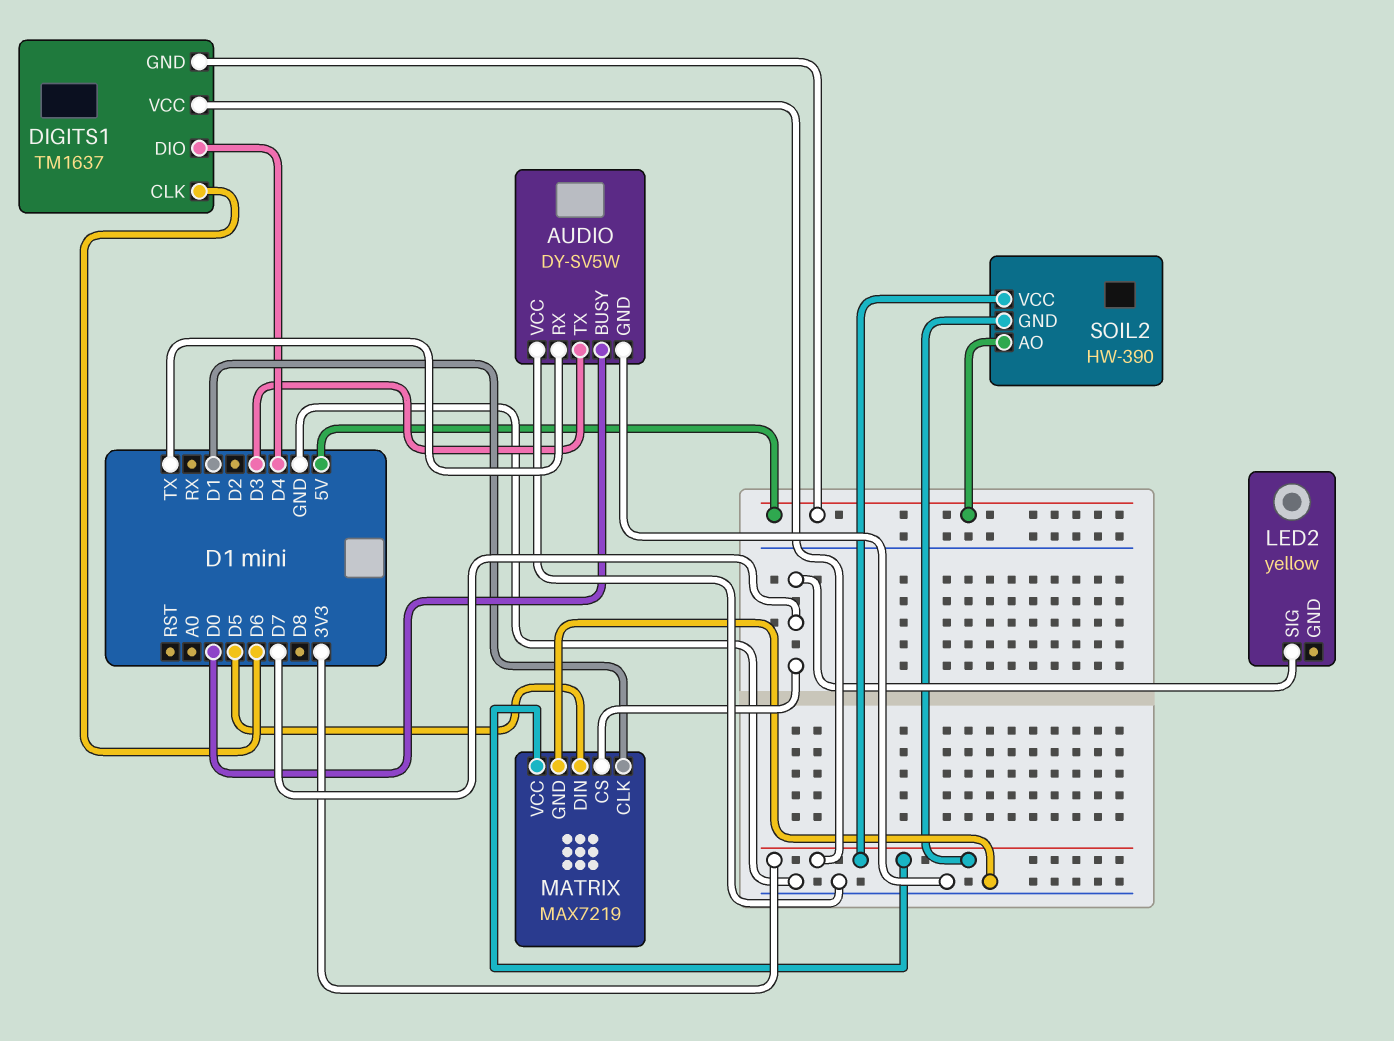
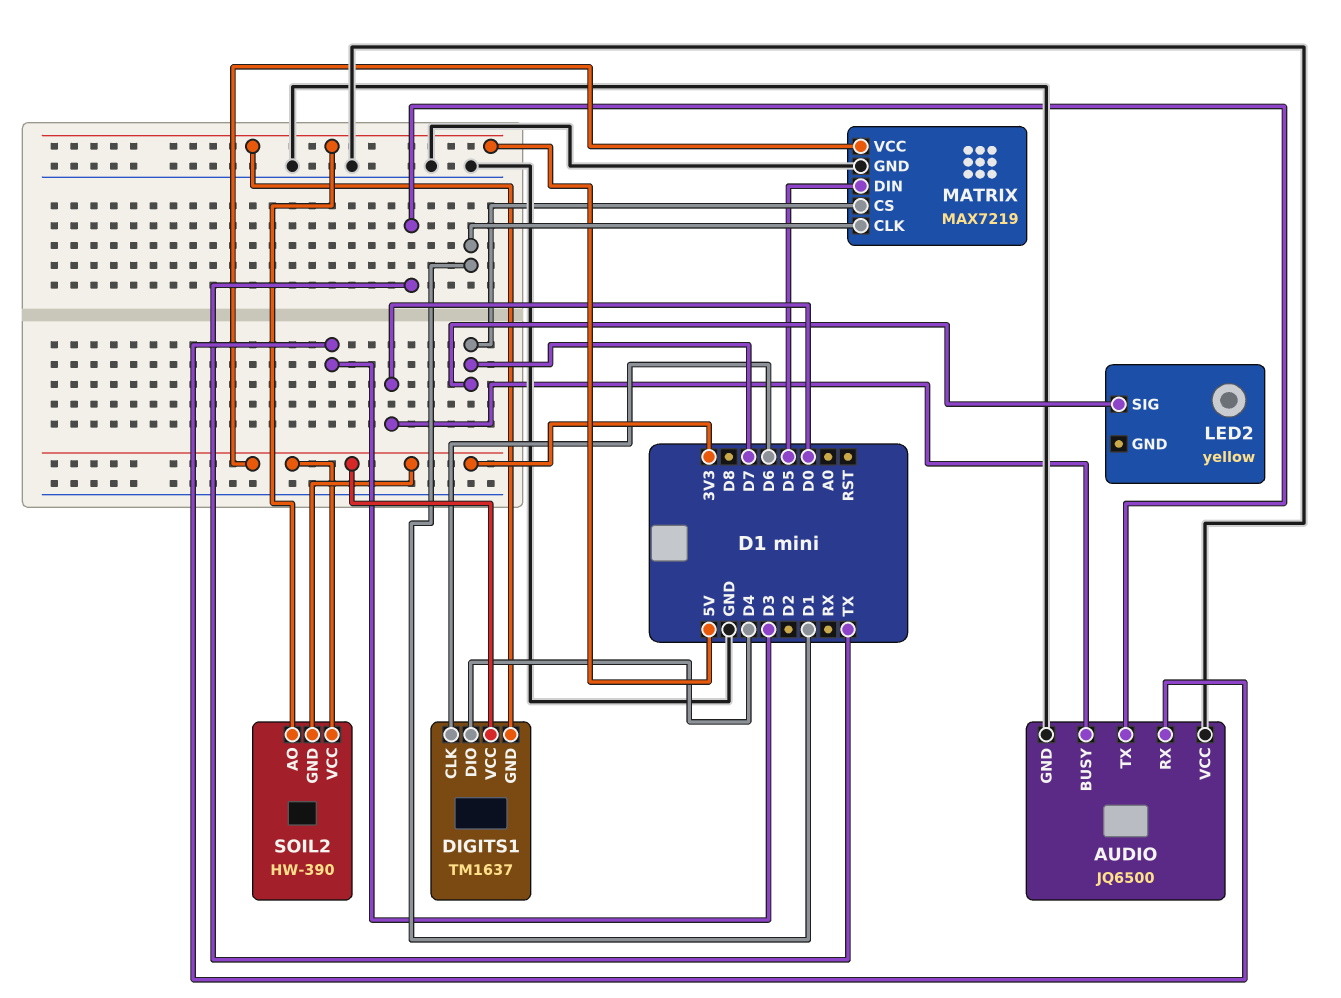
AUDIO: DY-SV5W -> JQ6500
AUDIO pin RX: TX -> D3
AUDIO pin TX: D3 -> TX

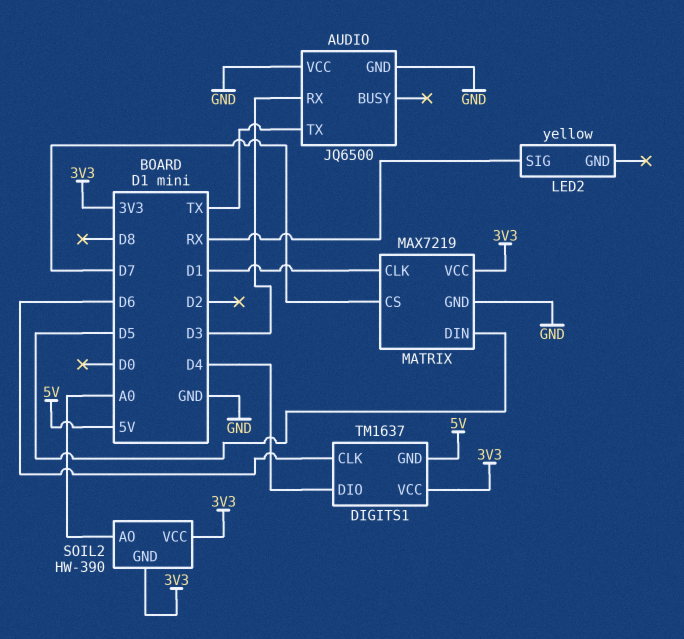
AUDIO pin BUSY: D0 -> none
LED2 pin SIG: D7 -> RX
SOIL2 pin AO: 5V -> A0

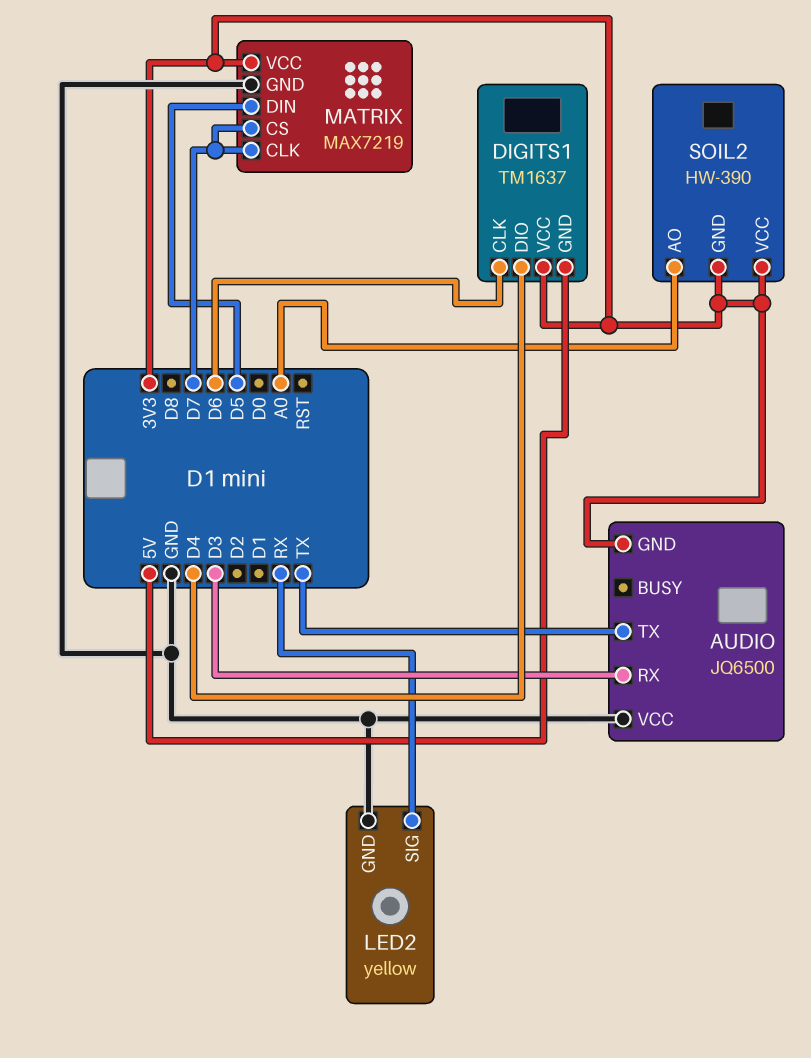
AUDIO pin GND: GND -> 3V3
LED2 pin GND: none -> GND
MATRIX pin CLK: D1 -> D7

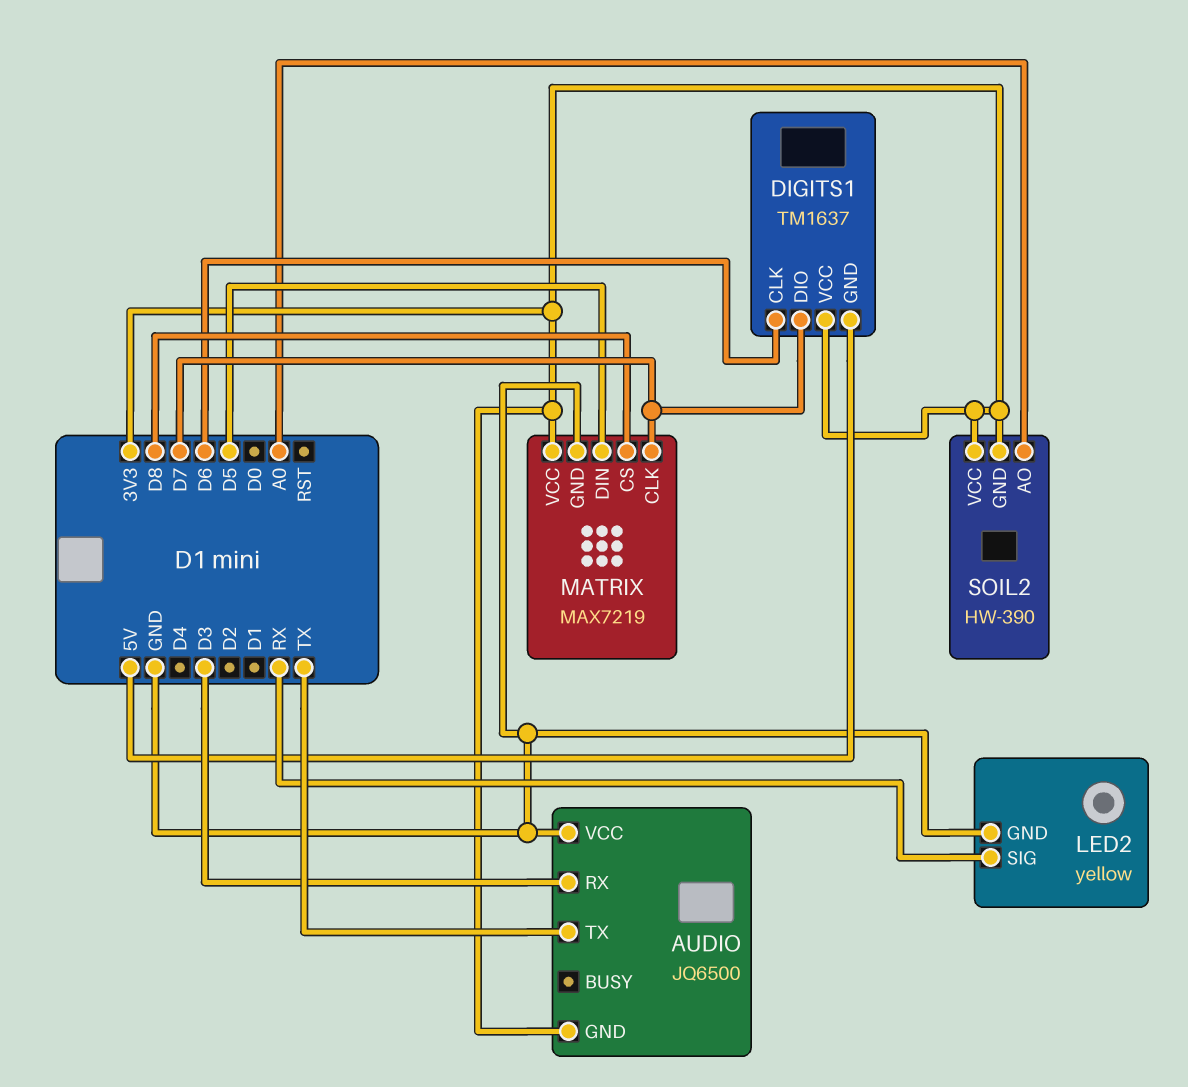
DIGITS1 pin DIO: D4 -> D7
MATRIX pin CS: D7 -> D8

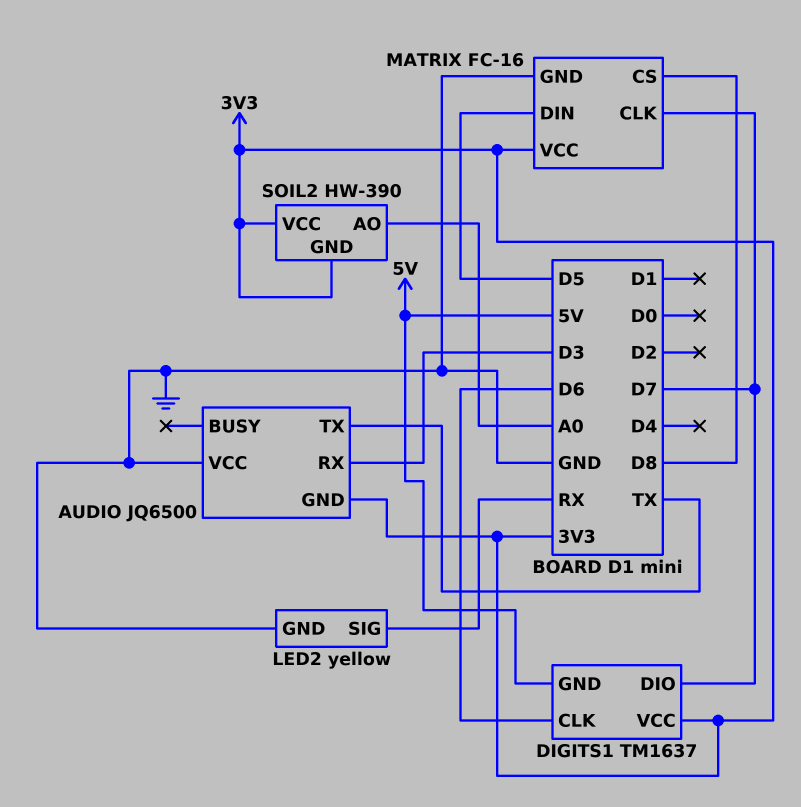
MATRIX: MAX7219 -> FC-16

